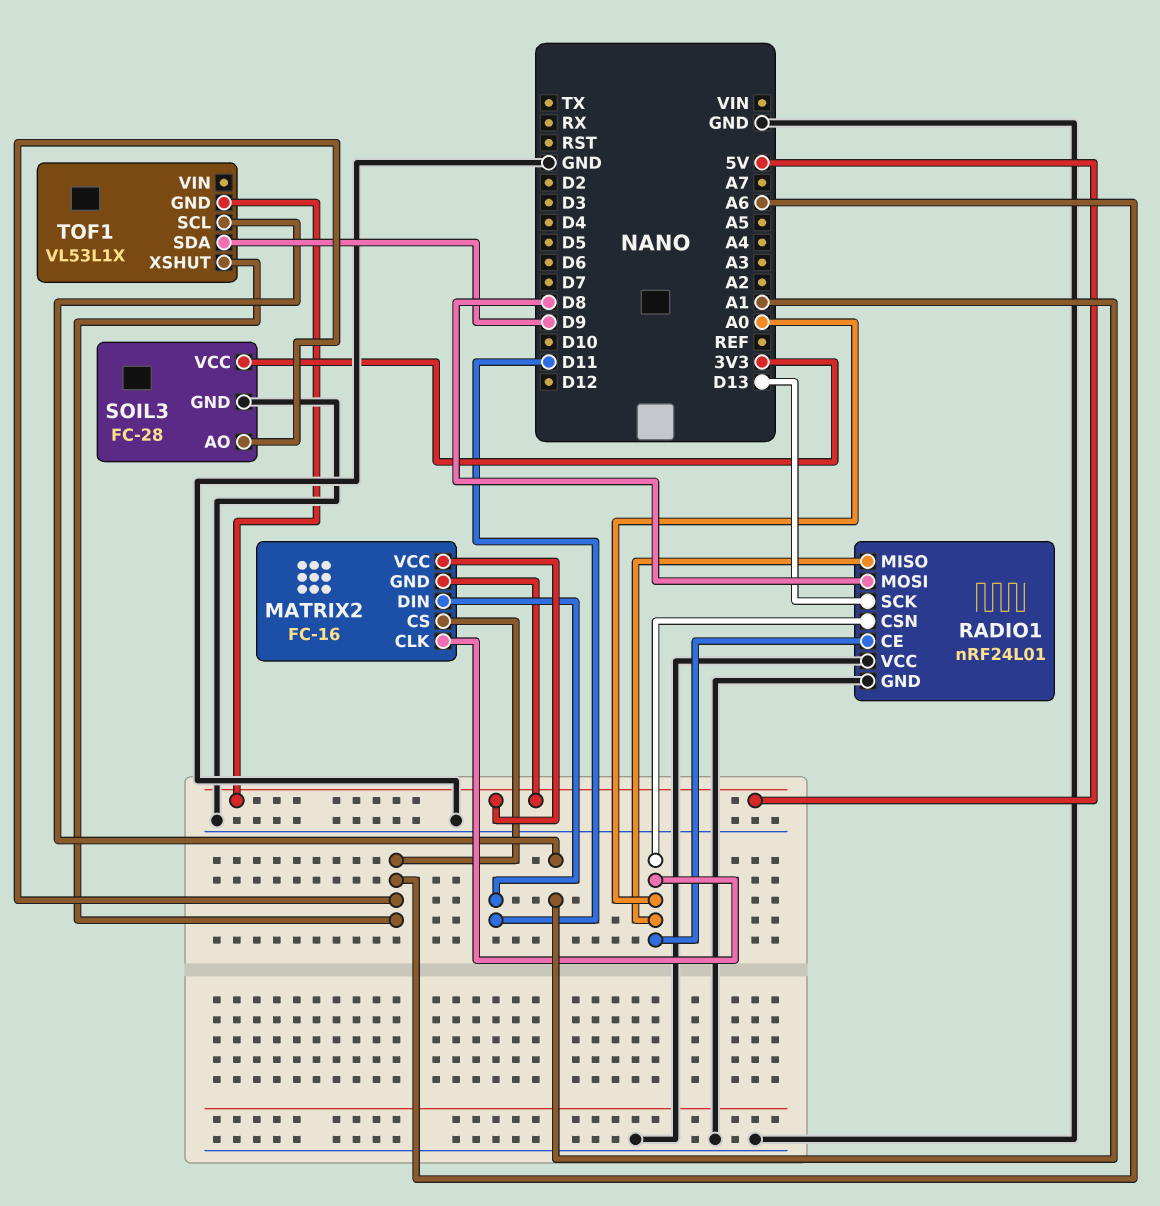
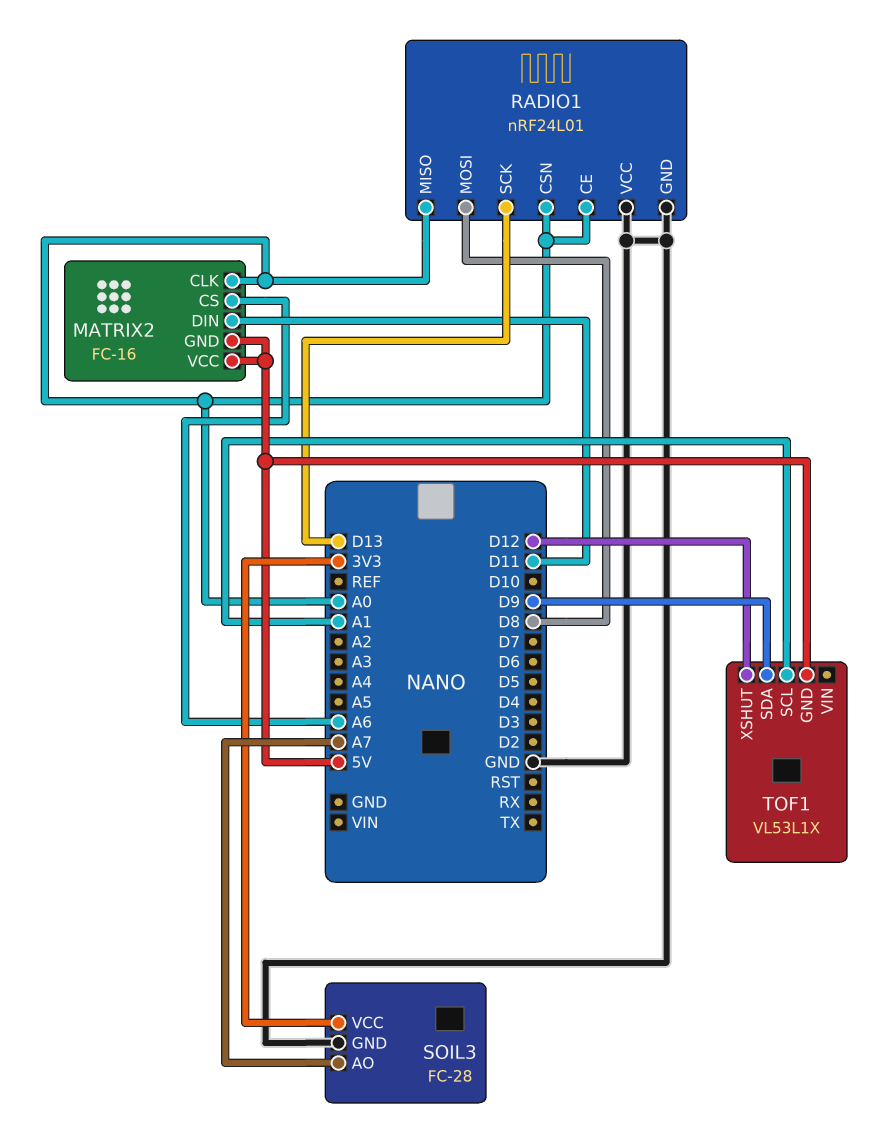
SOIL3 pin AO: A6 -> A7
TOF1 pin XSHUT: A6 -> D12

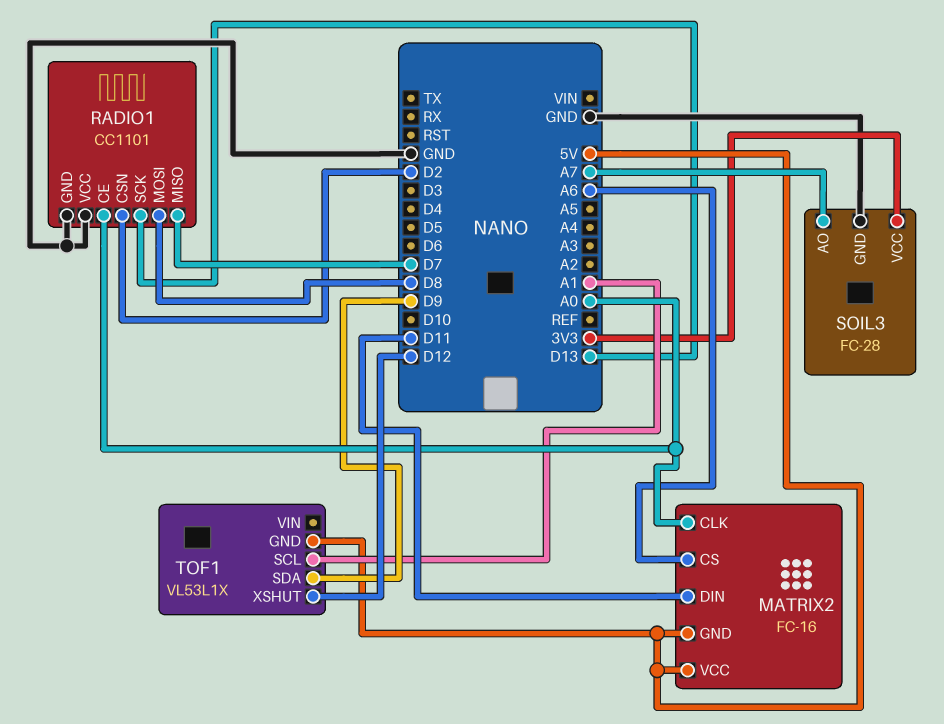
RADIO1: nRF24L01 -> CC1101
RADIO1 pin CSN: A0 -> D2
RADIO1 pin MISO: A0 -> D7

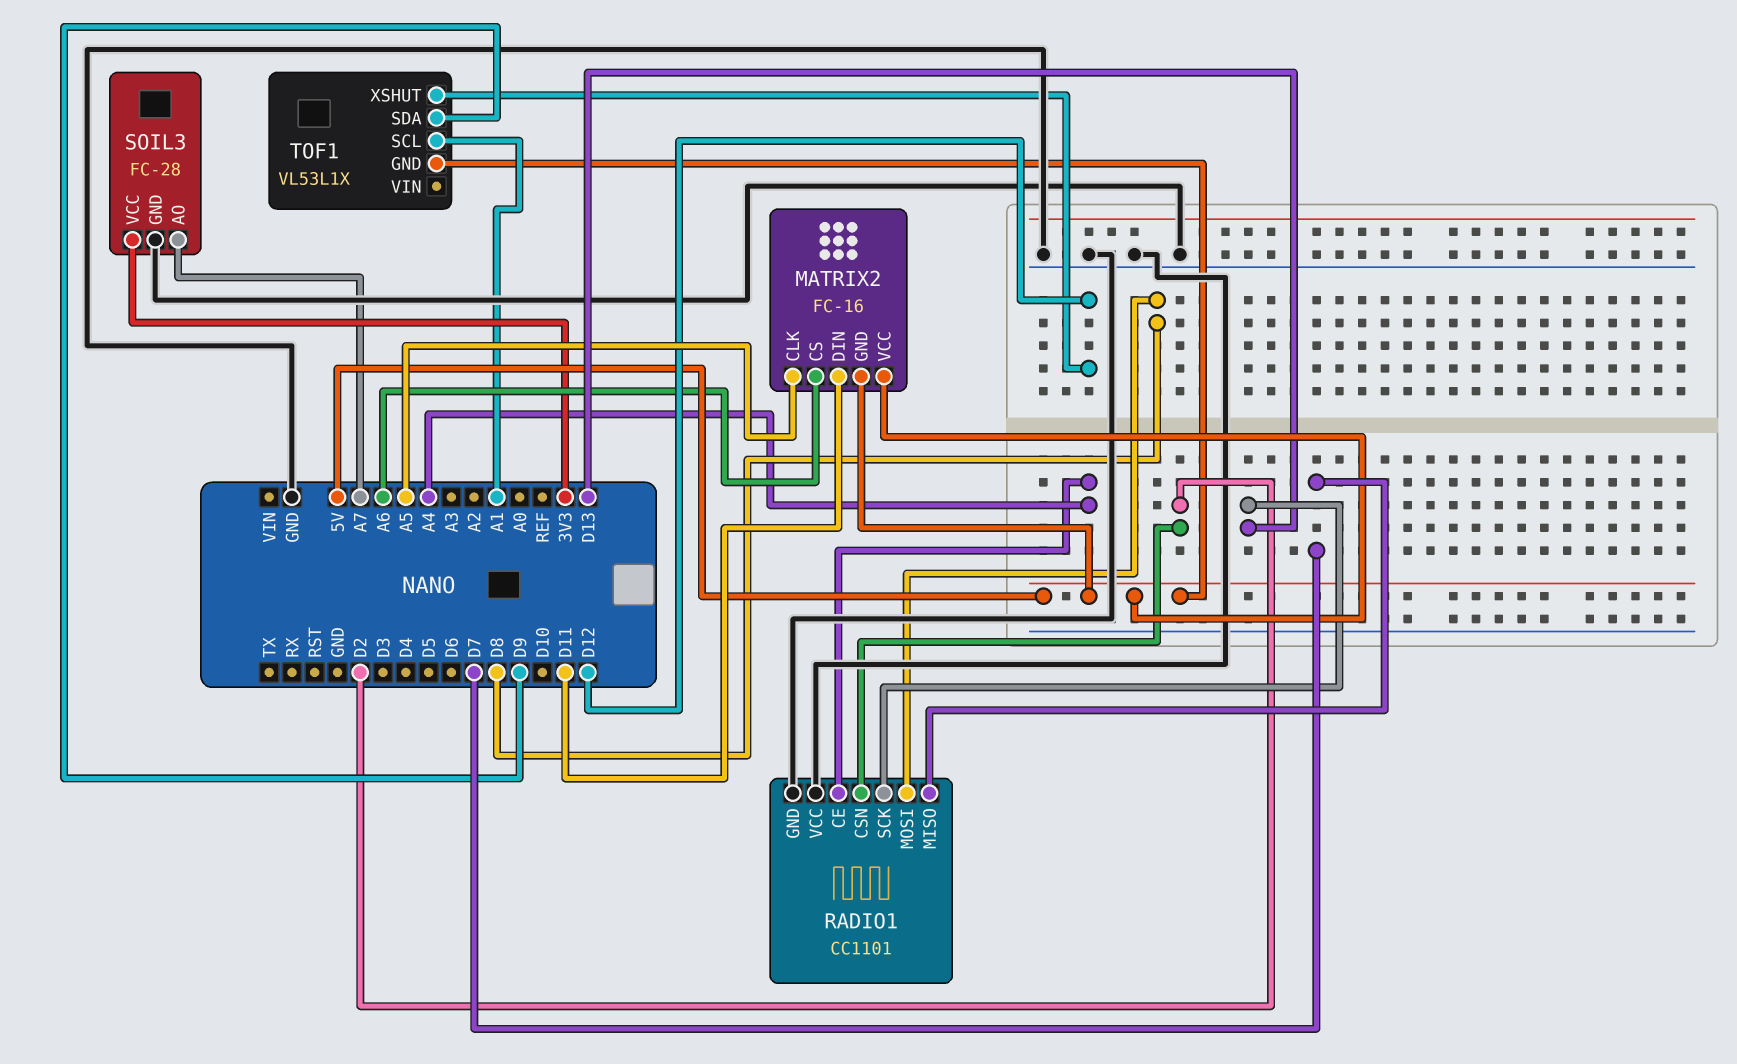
MATRIX2 pin CLK: A0 -> A5
RADIO1 pin CE: A0 -> A4

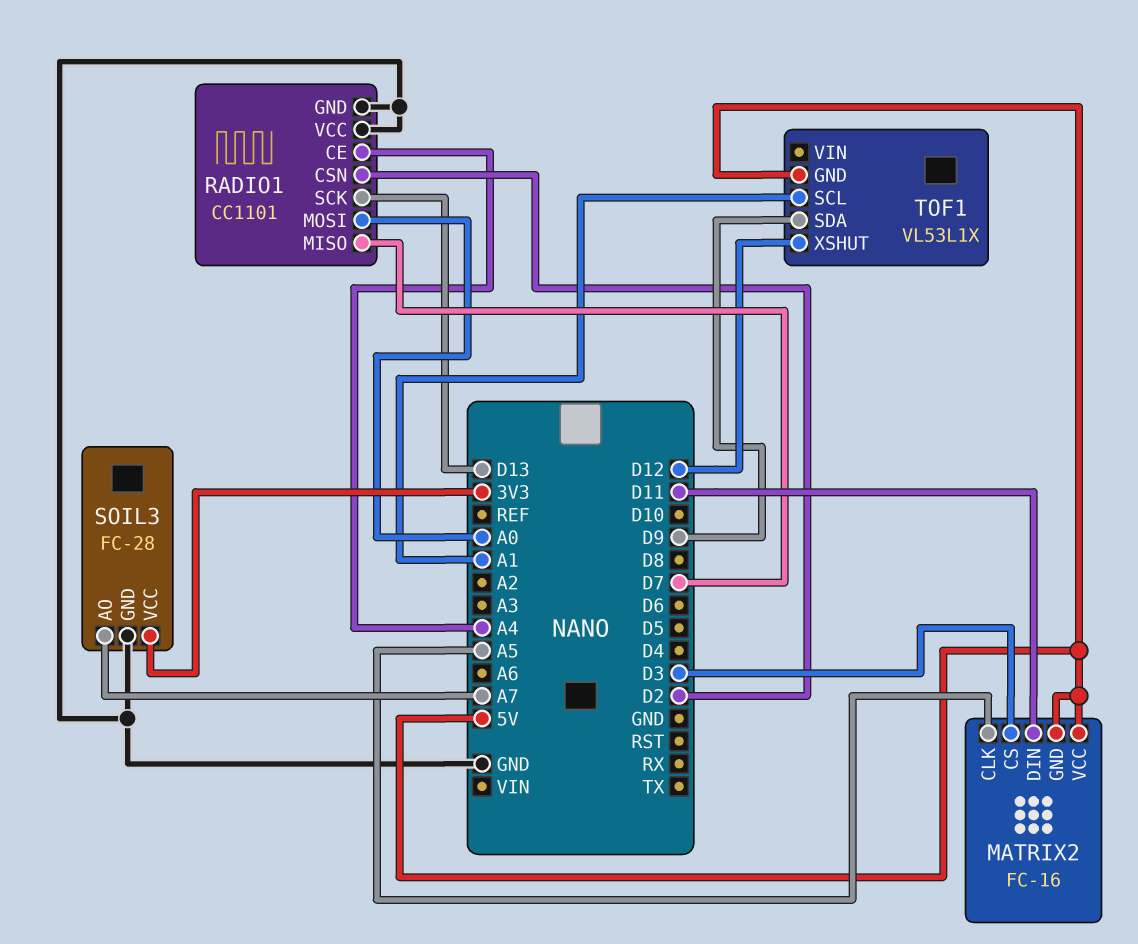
MATRIX2 pin CS: A6 -> D3
RADIO1 pin MOSI: D8 -> A0

